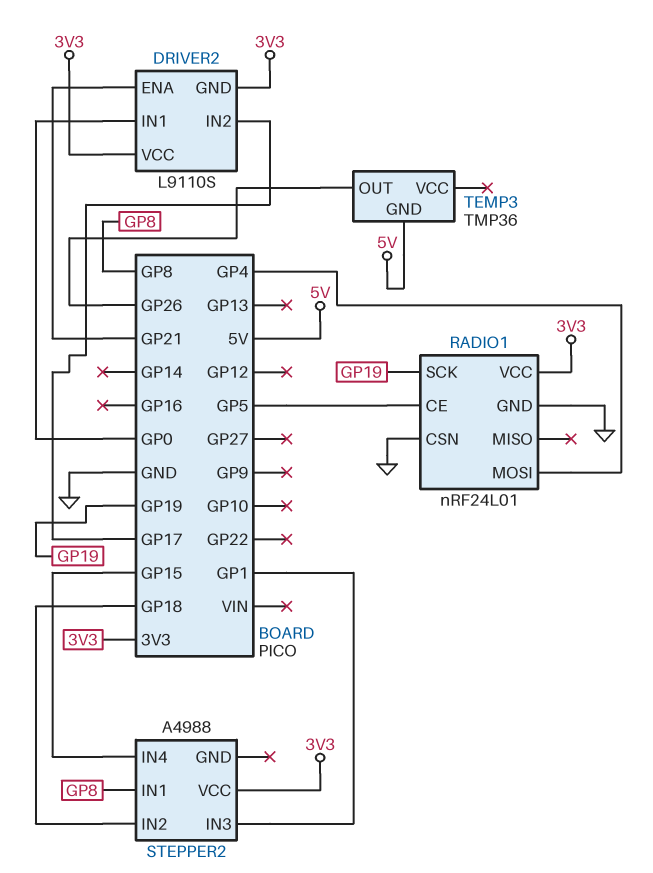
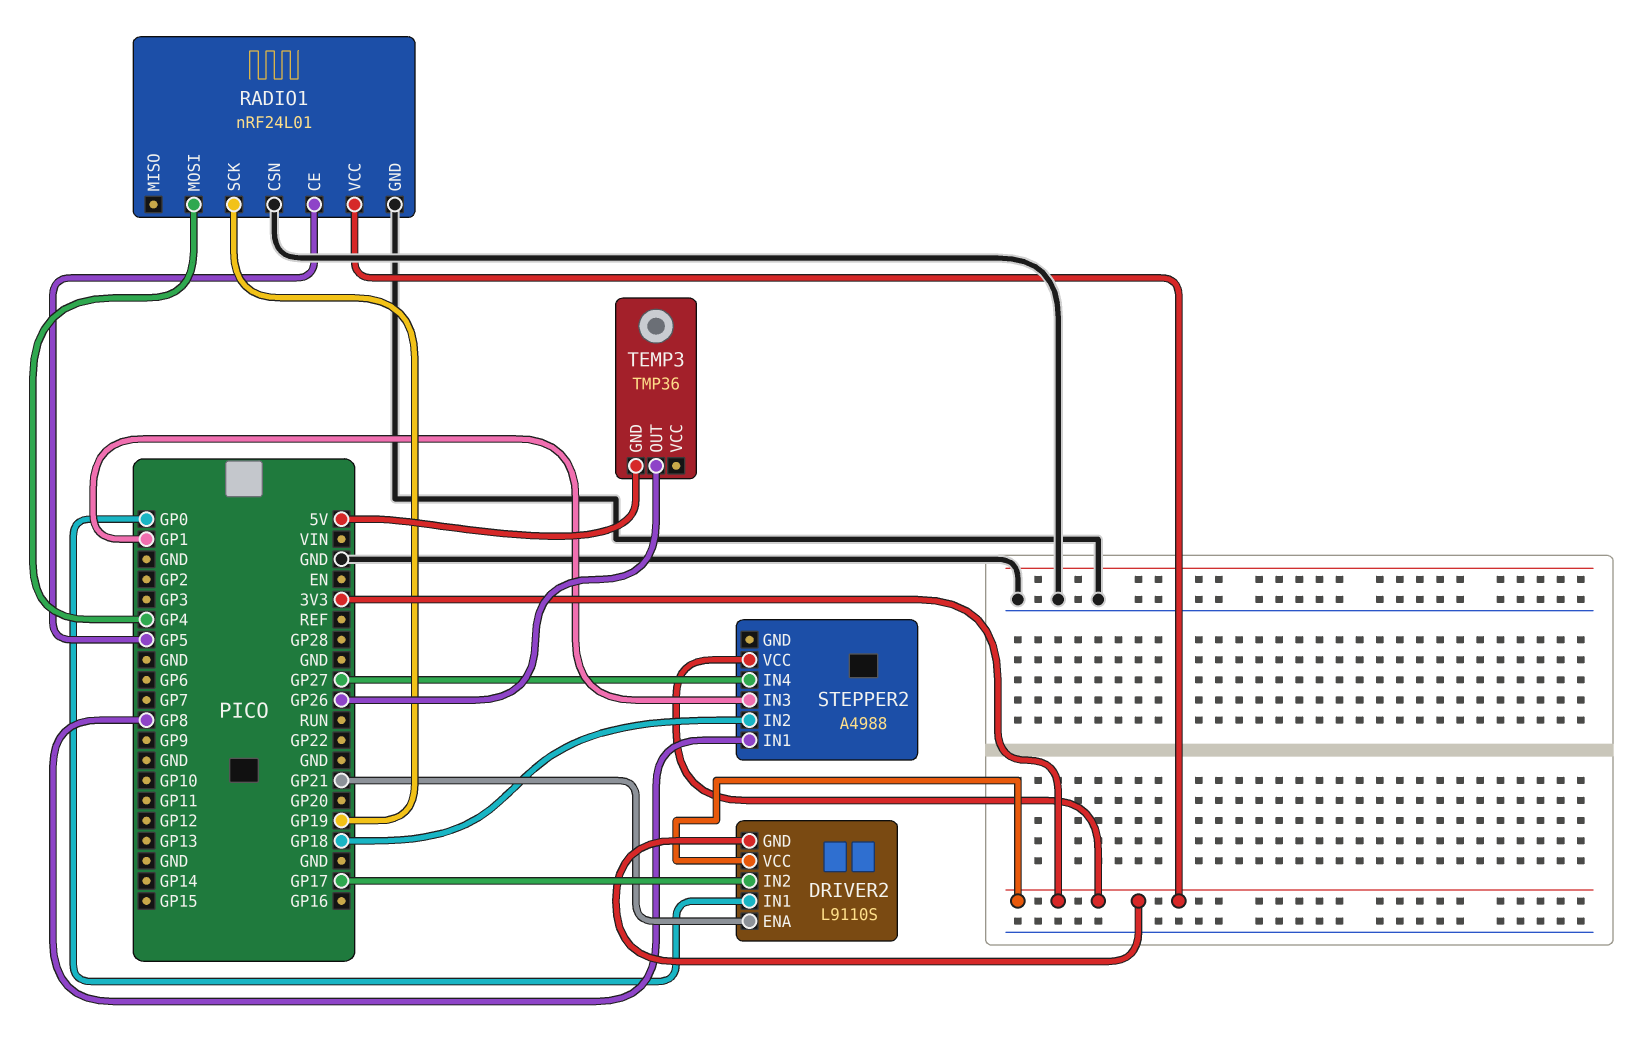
STEPPER2 pin IN4: GP15 -> GP27

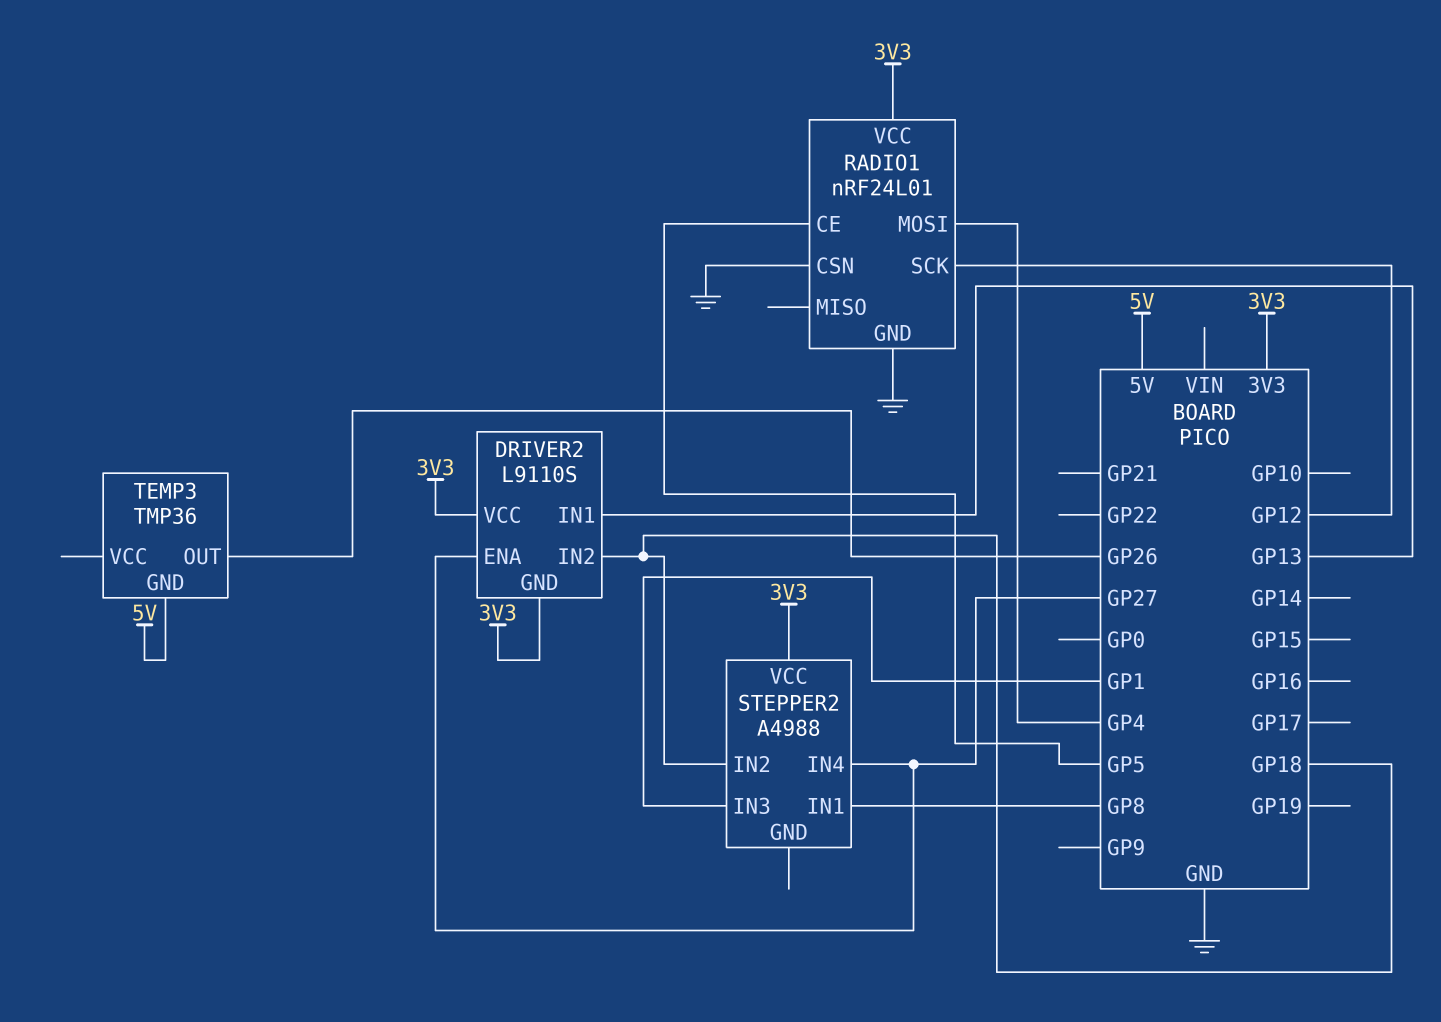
DRIVER2 pin ENA: GP21 -> GP27
DRIVER2 pin IN1: GP0 -> GP13
DRIVER2 pin IN2: GP17 -> GP18
RADIO1 pin SCK: GP19 -> GP12

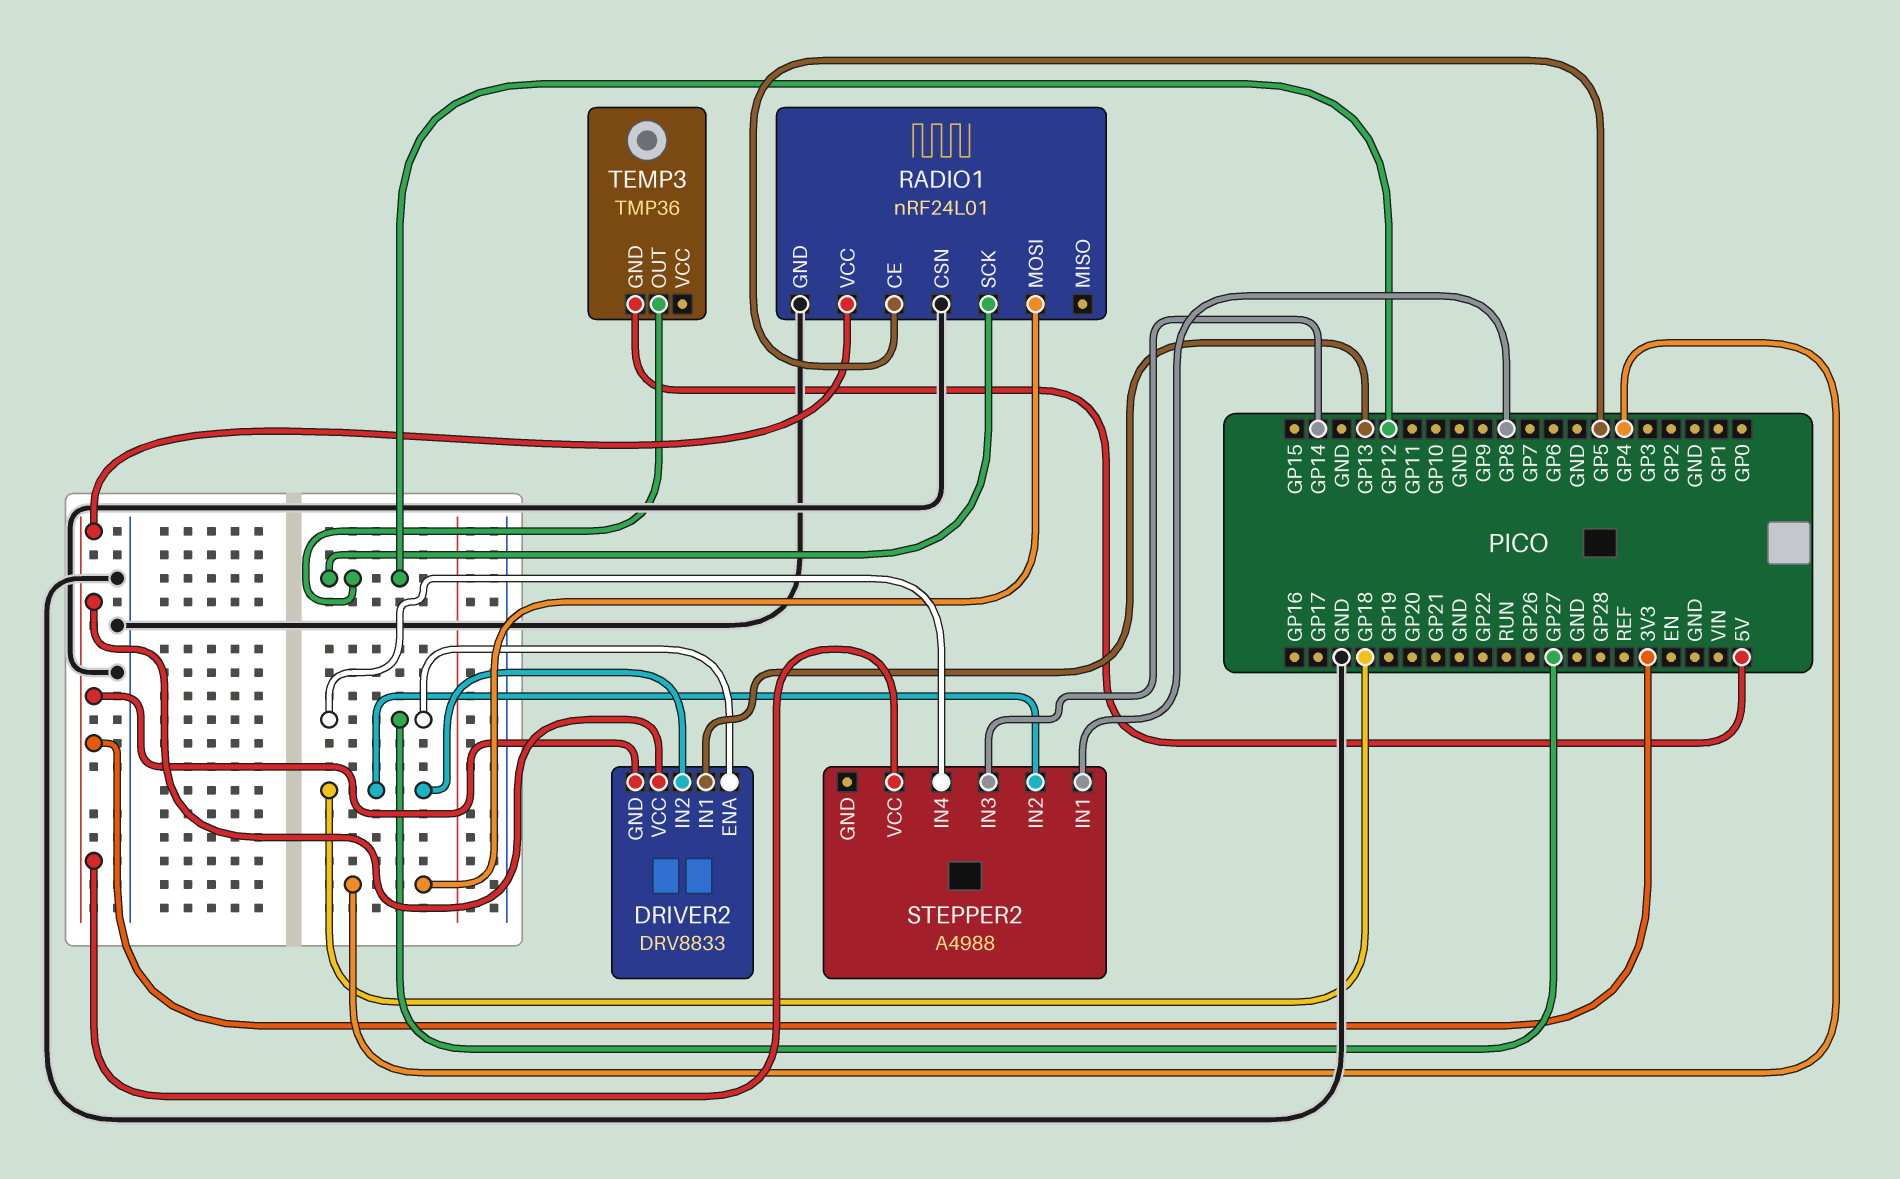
DRIVER2: L9110S -> DRV8833
STEPPER2 pin IN3: GP1 -> GP14
TEMP3 pin OUT: GP26 -> GP12

